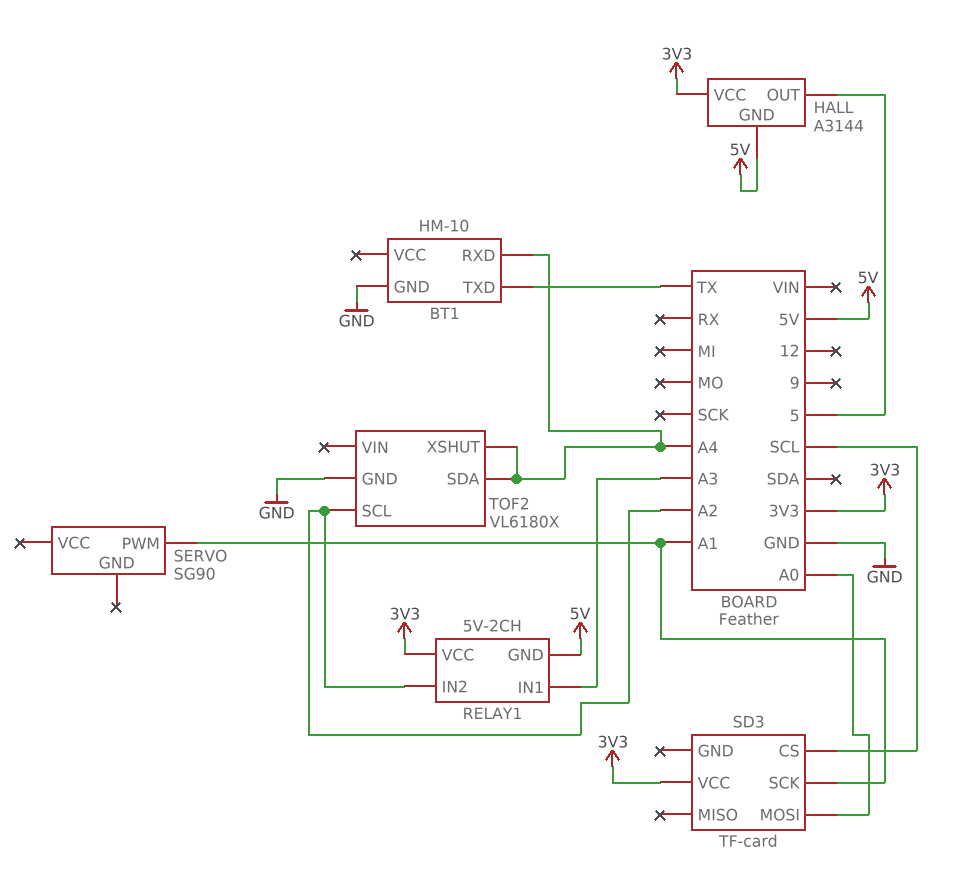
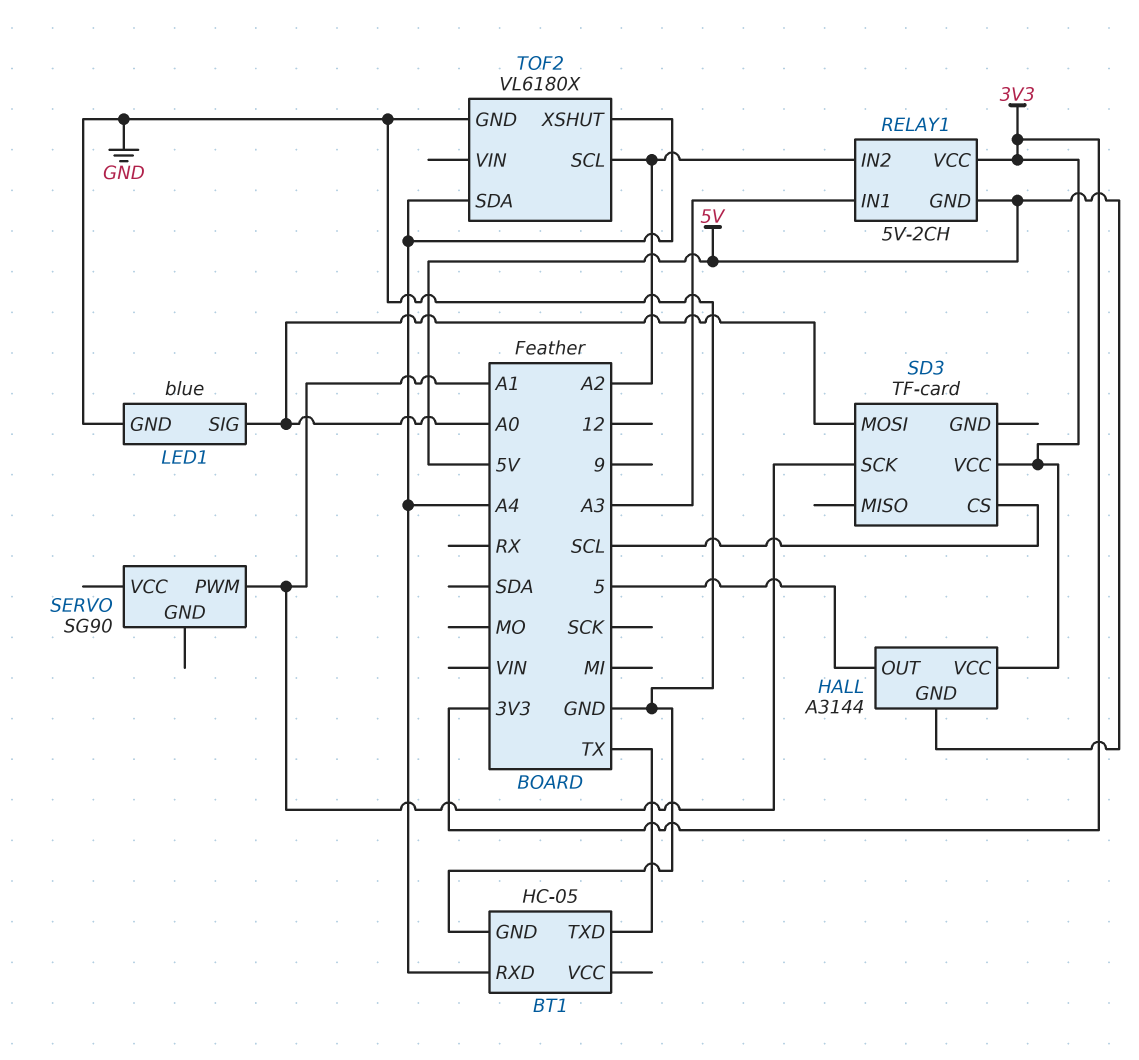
BT1: HM-10 -> HC-05
LED1: none -> blue
LED1 pin GND: none -> GND
LED1 pin SIG: none -> A0

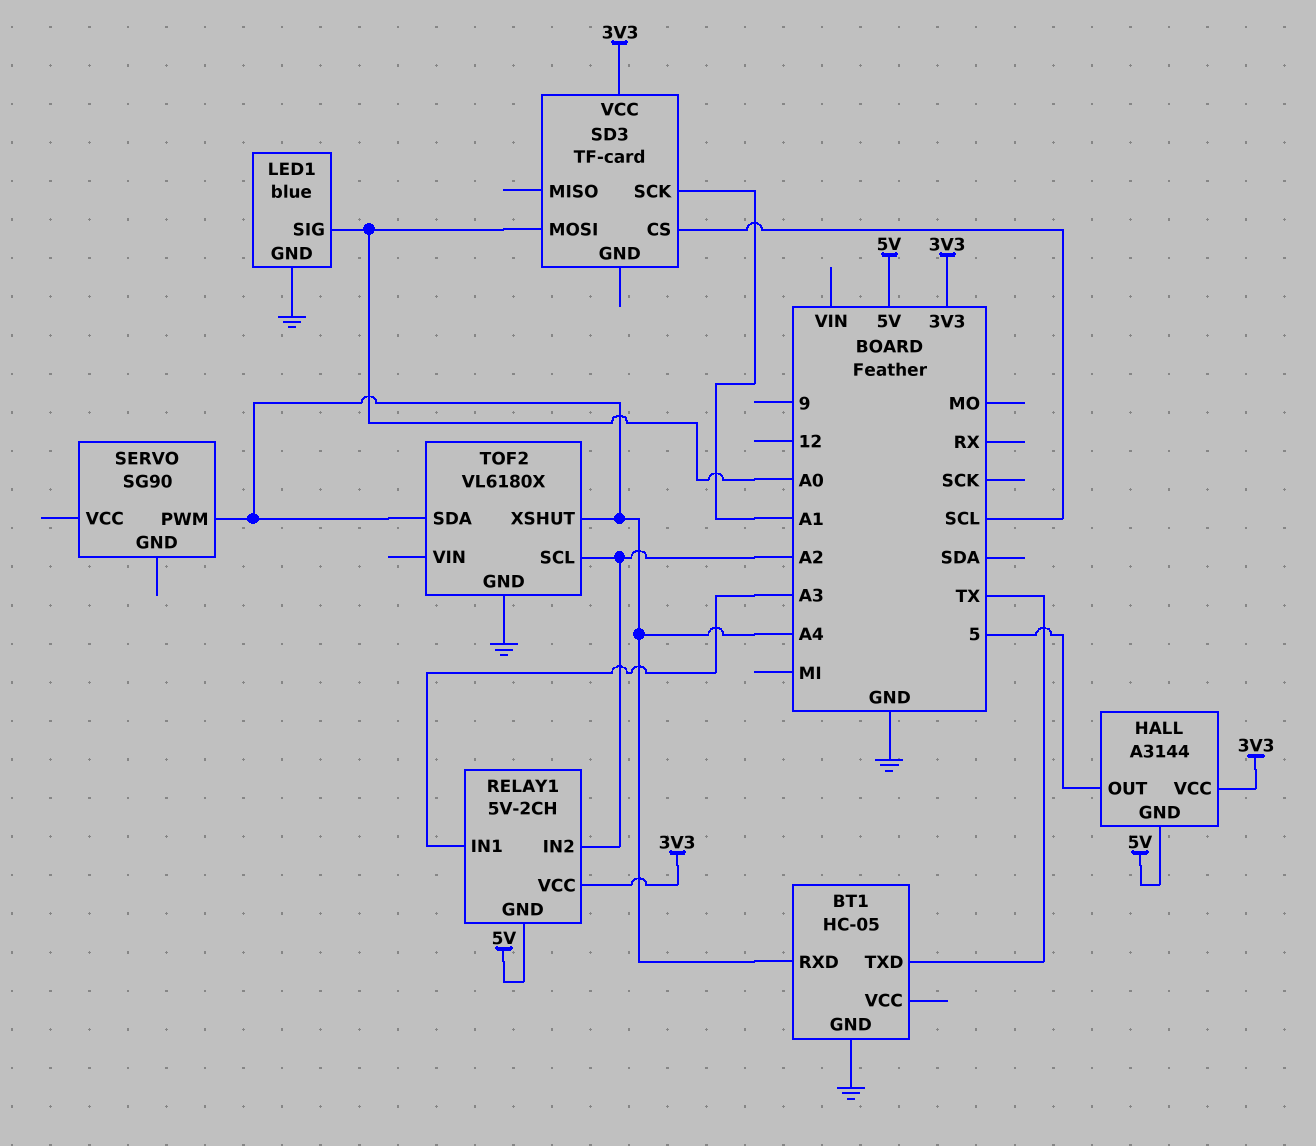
SERVO pin PWM: A1 -> A4

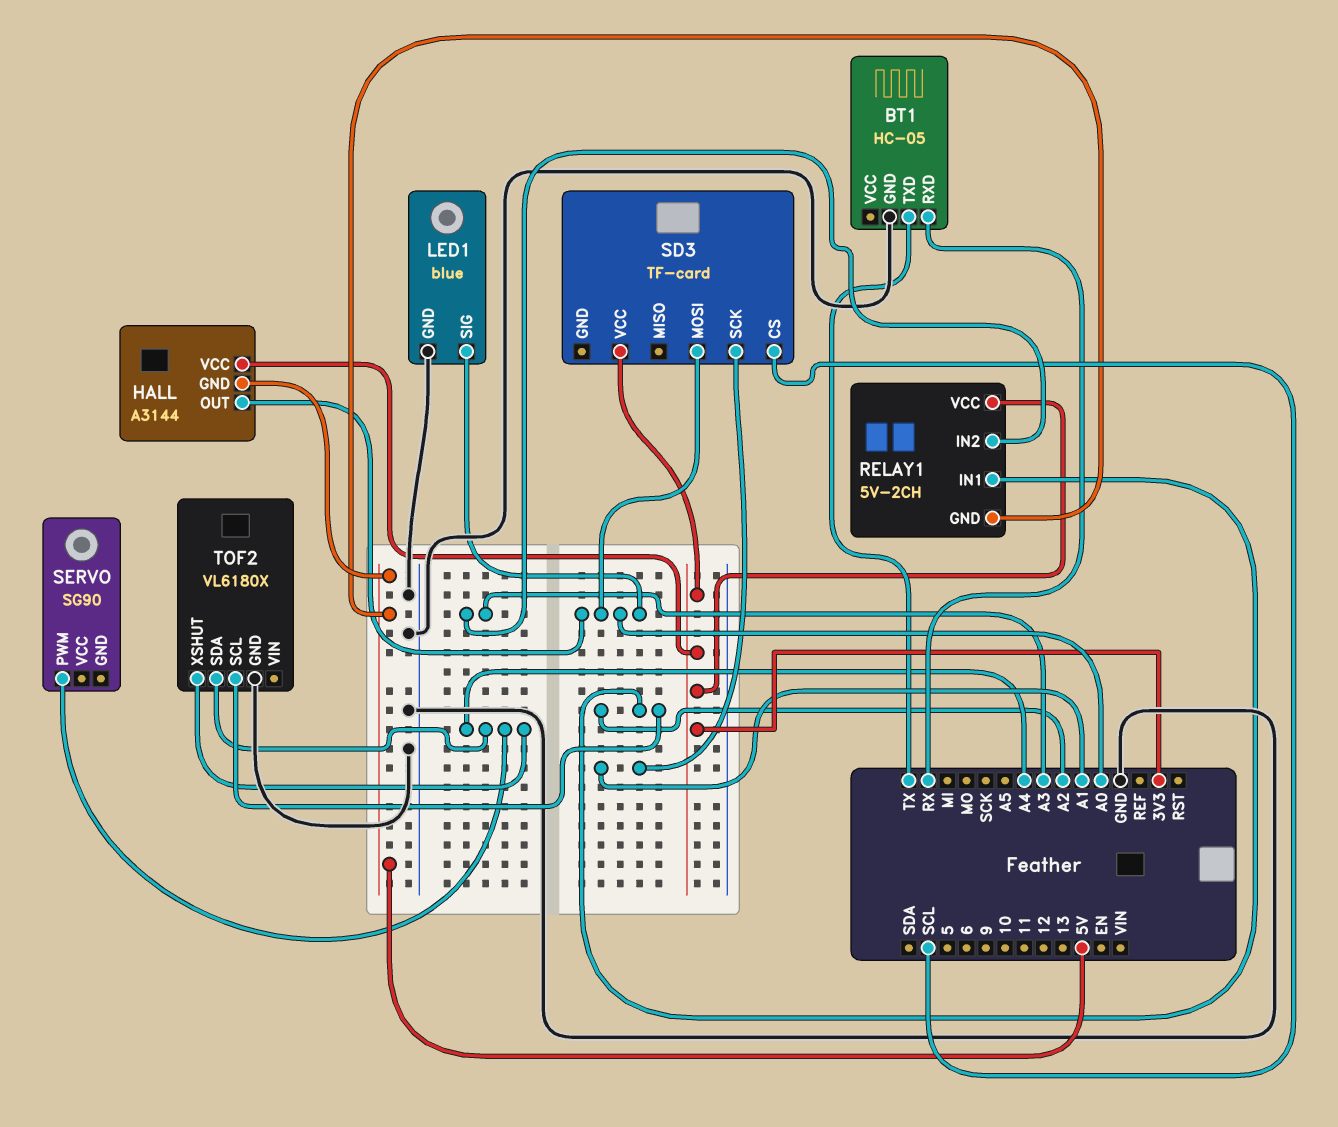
BT1 pin RXD: A4 -> RX
HALL pin OUT: 5 -> A0
RELAY1 pin IN1: A3 -> A2
RELAY1 pin IN2: A2 -> A3

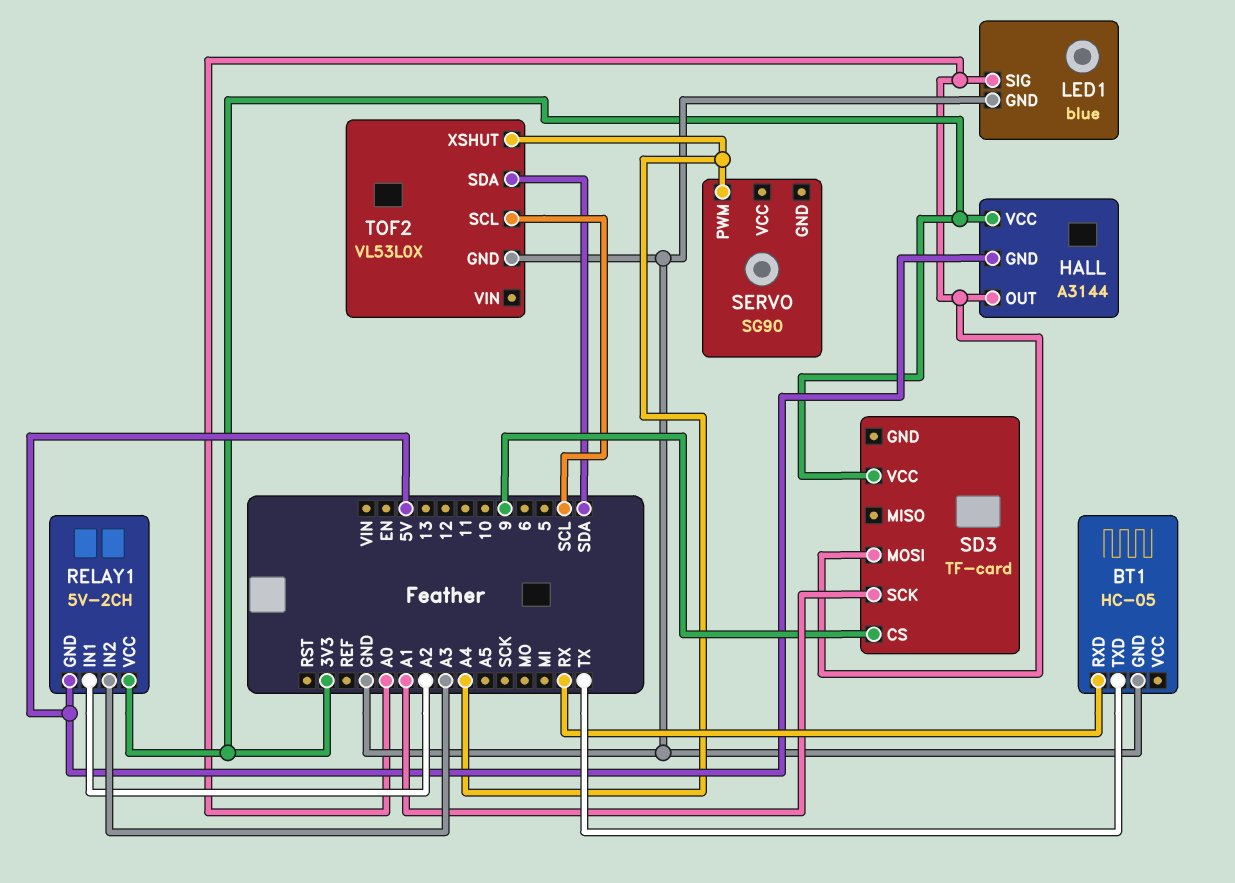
SD3 pin CS: SCL -> 9
TOF2: VL6180X -> VL53L0X
TOF2 pin SCL: A2 -> SCL
TOF2 pin SDA: A4 -> SDA

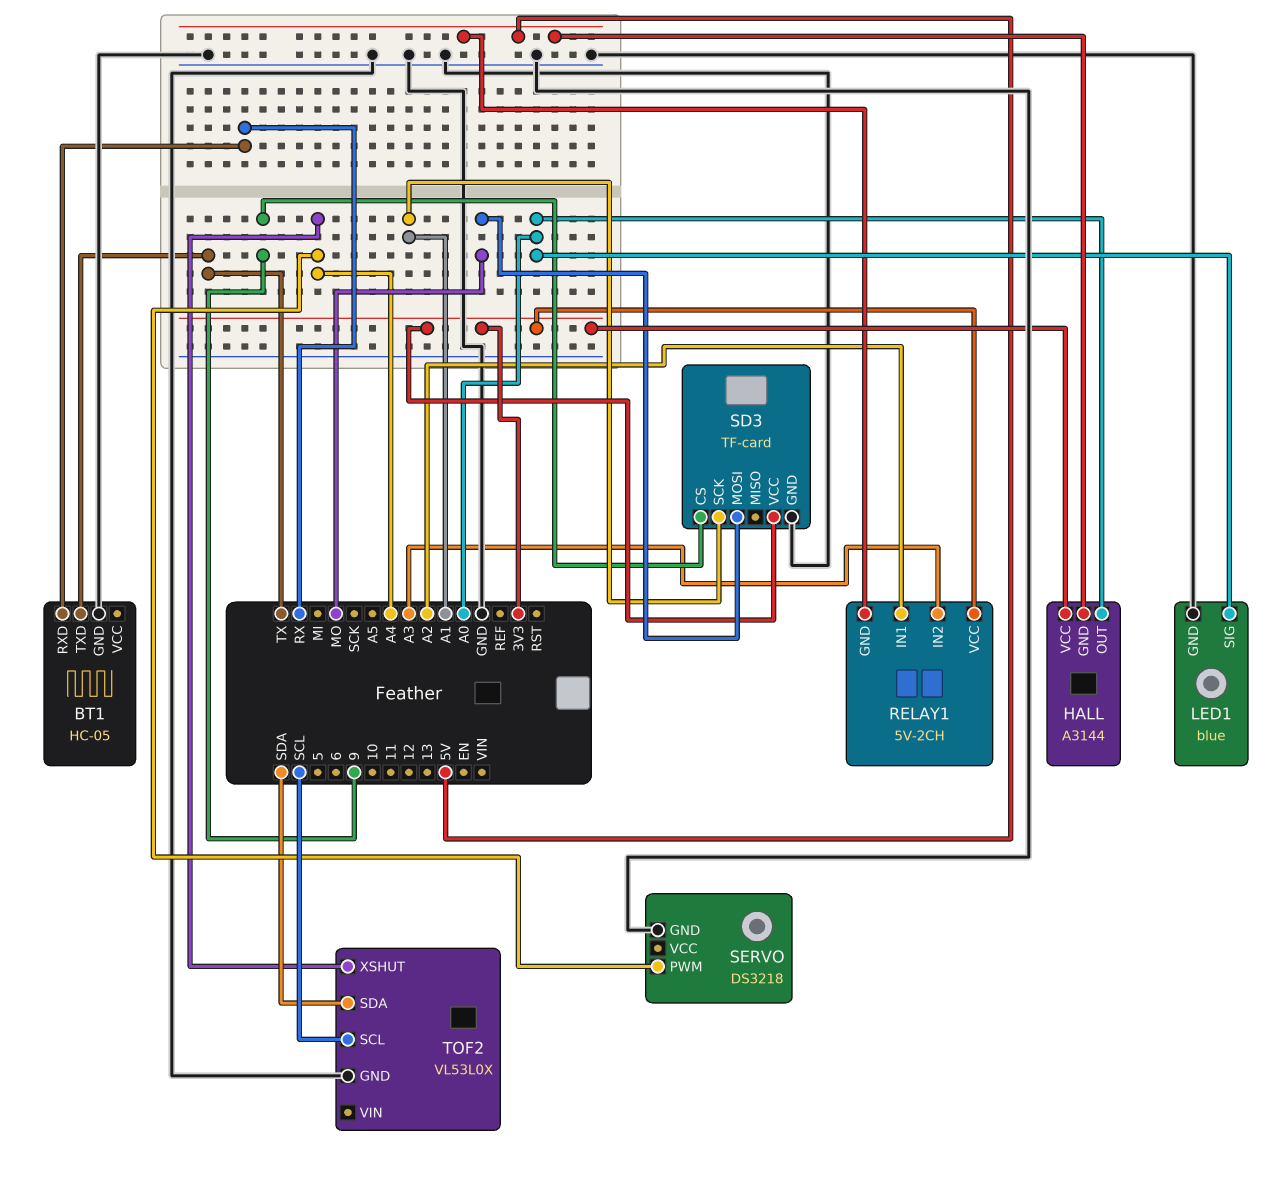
SD3 pin GND: none -> GND
SD3 pin MOSI: A0 -> MO
SERVO: SG90 -> DS3218
SERVO pin GND: none -> GND

